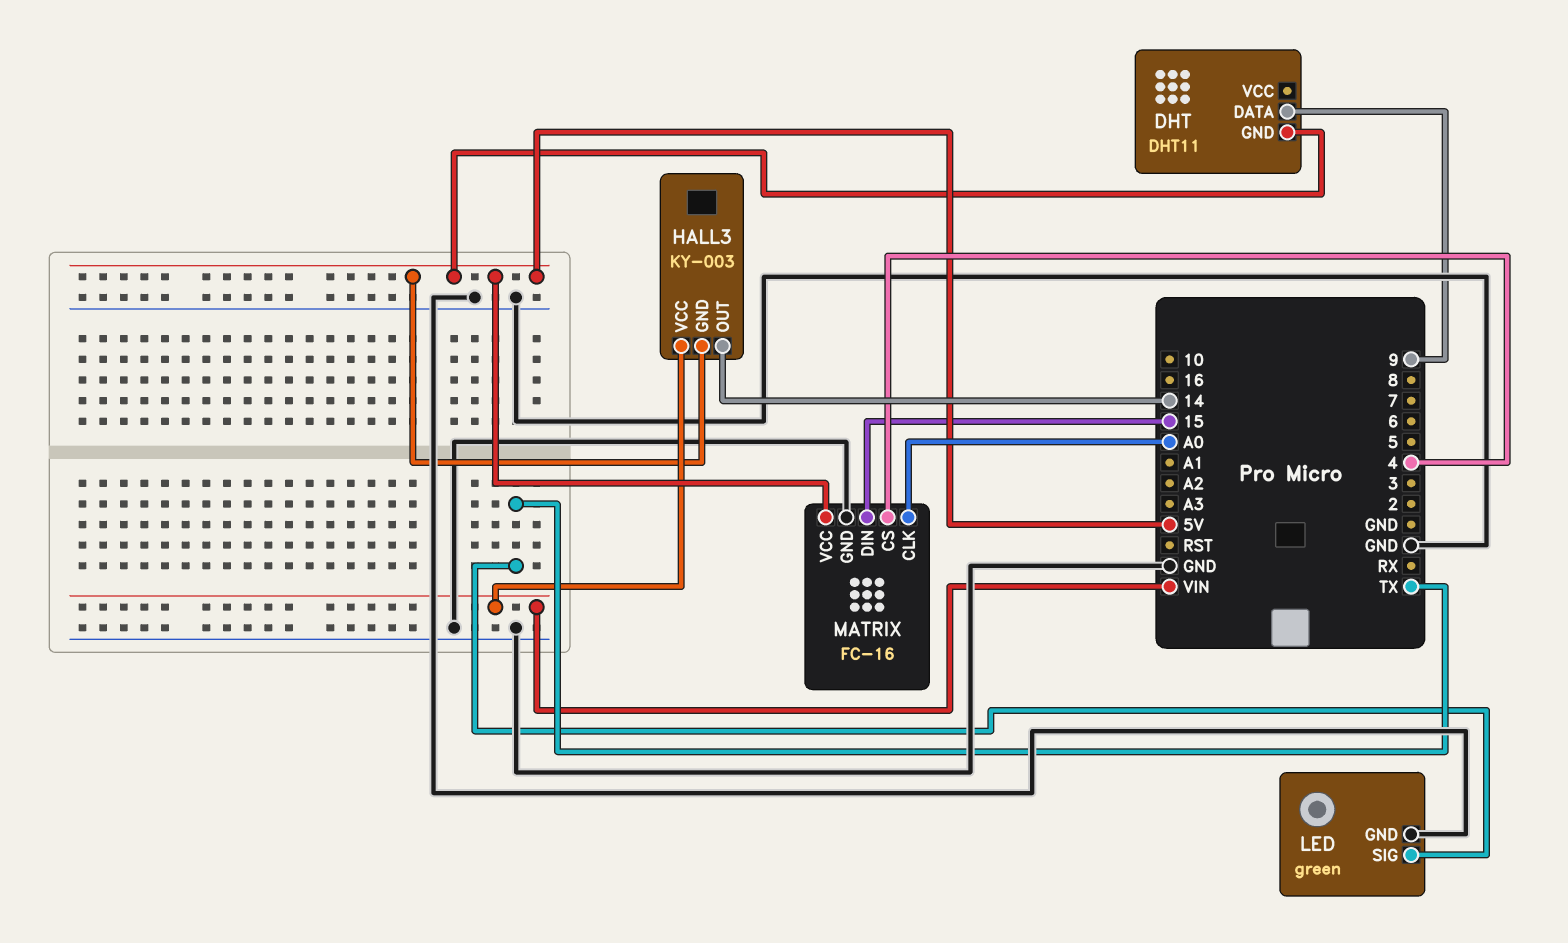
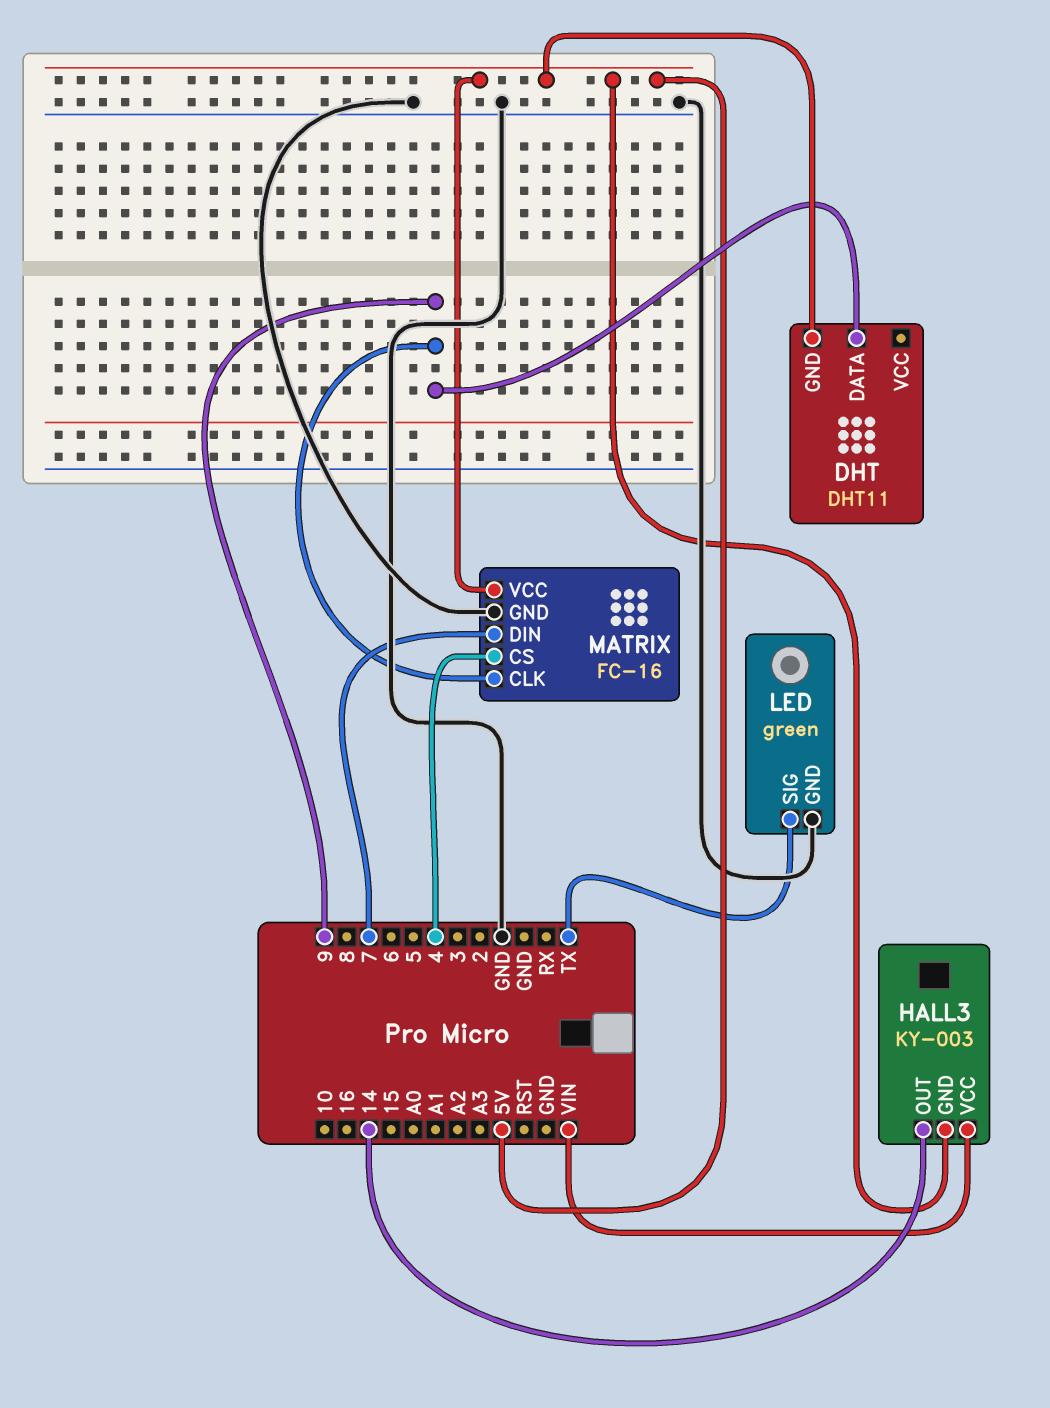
MATRIX pin CLK: A0 -> 9
MATRIX pin DIN: 15 -> 7

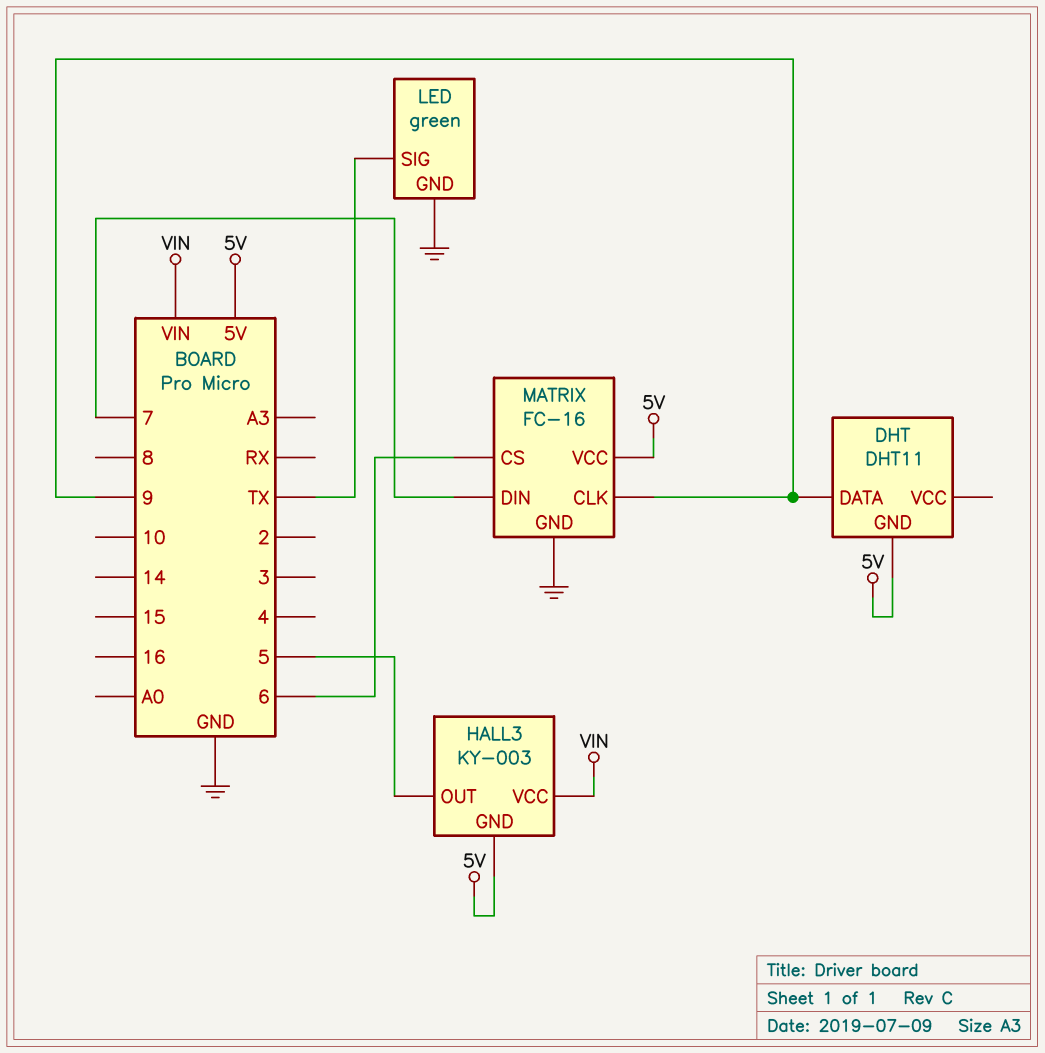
HALL3 pin OUT: 14 -> 5
MATRIX pin CS: 4 -> 6

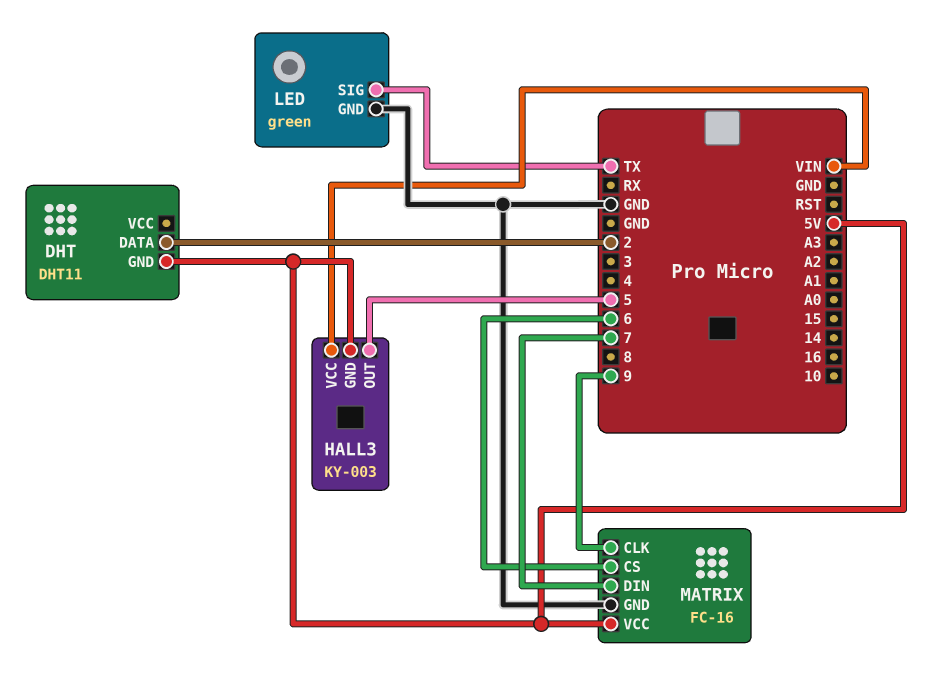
DHT pin DATA: 9 -> 2

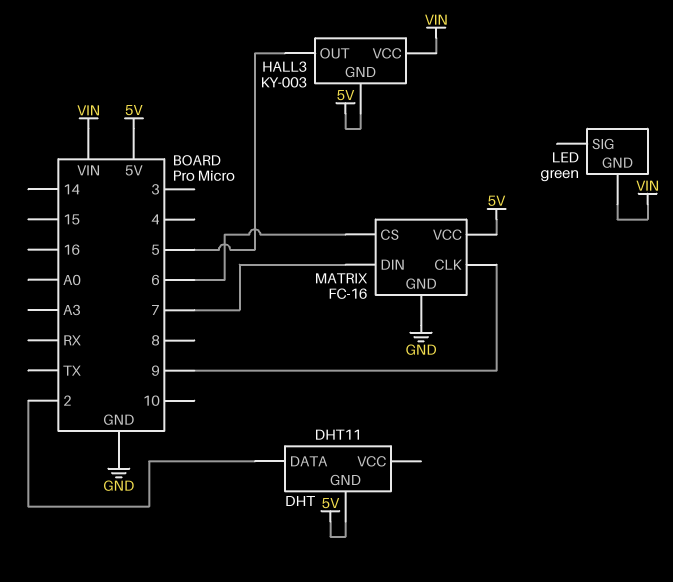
LED pin GND: GND -> VIN
LED pin SIG: TX -> none

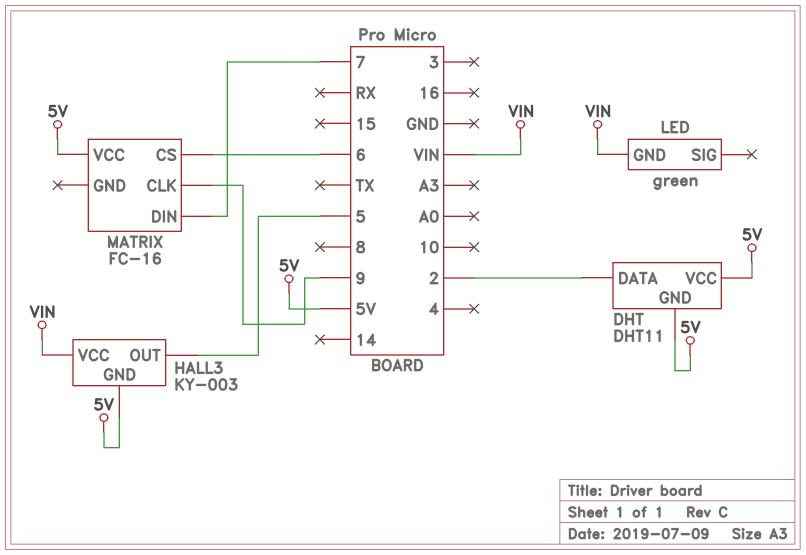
DHT pin VCC: none -> 5V
MATRIX pin GND: GND -> none

